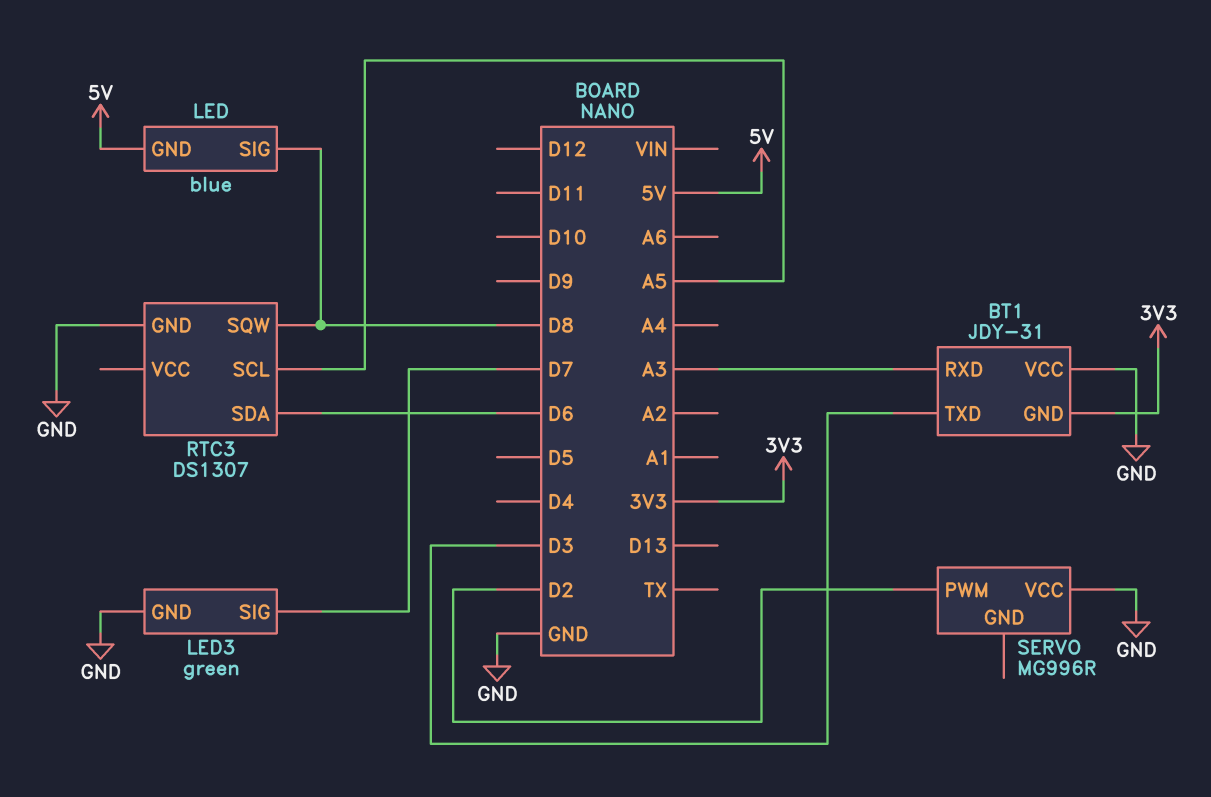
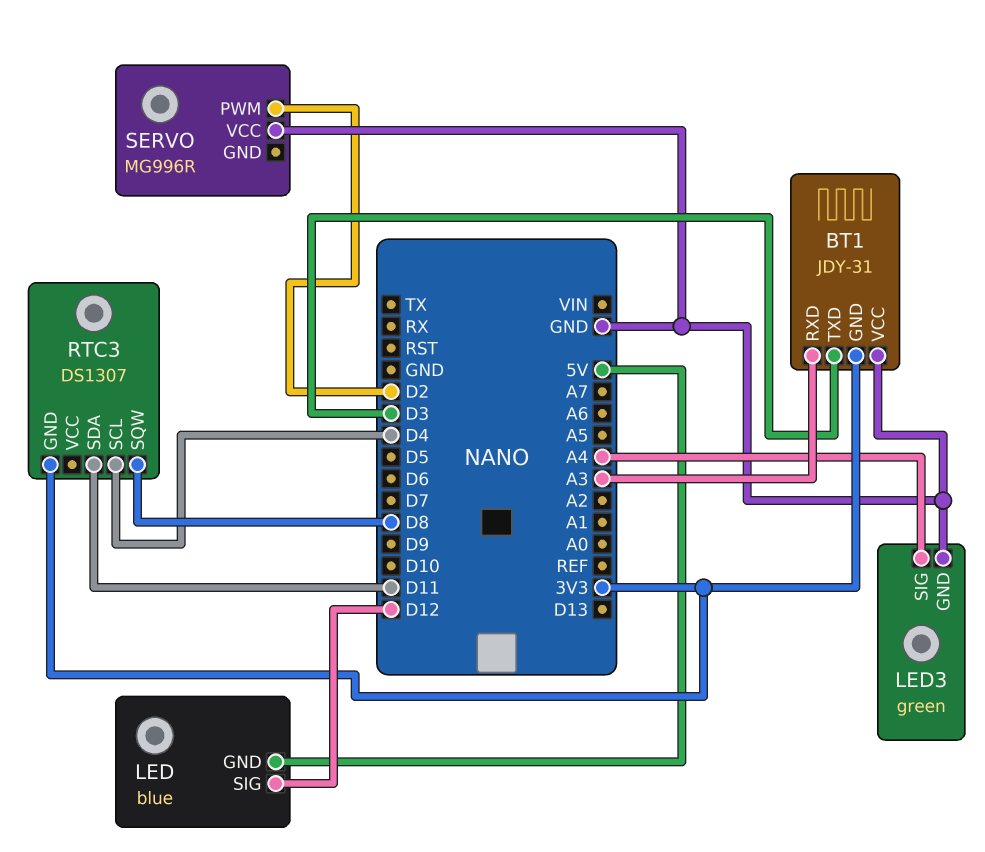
LED pin SIG: D8 -> D12
LED3 pin SIG: D7 -> A4
RTC3 pin GND: GND -> 3V3
RTC3 pin SCL: A5 -> D4
RTC3 pin SDA: D6 -> D11

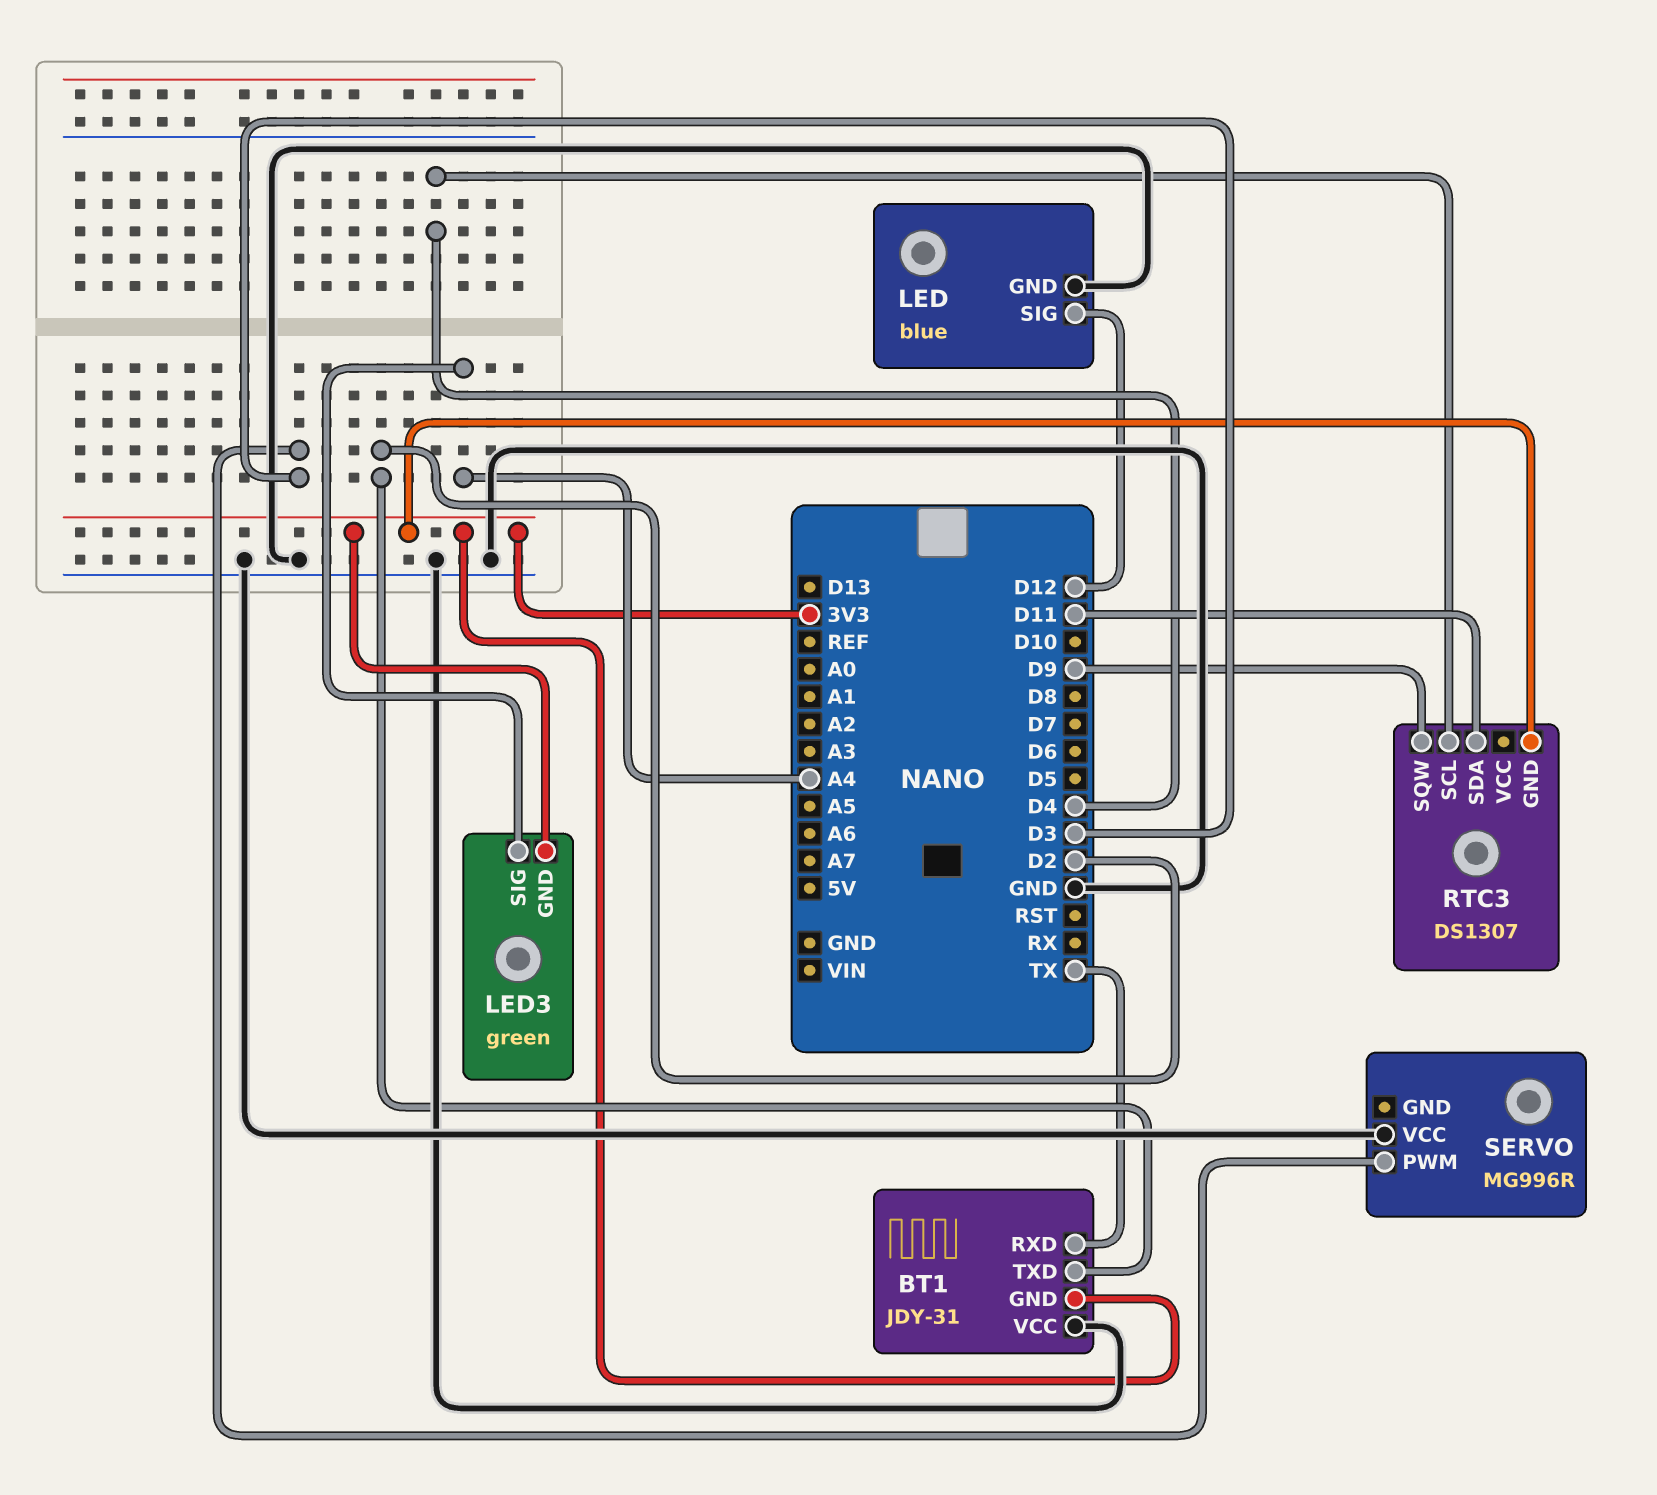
BT1 pin RXD: A3 -> TX
BT1 pin TXD: D3 -> D2
LED pin GND: 5V -> GND
LED3 pin GND: GND -> 3V3
RTC3 pin SQW: D8 -> D9
SERVO pin PWM: D2 -> D3

